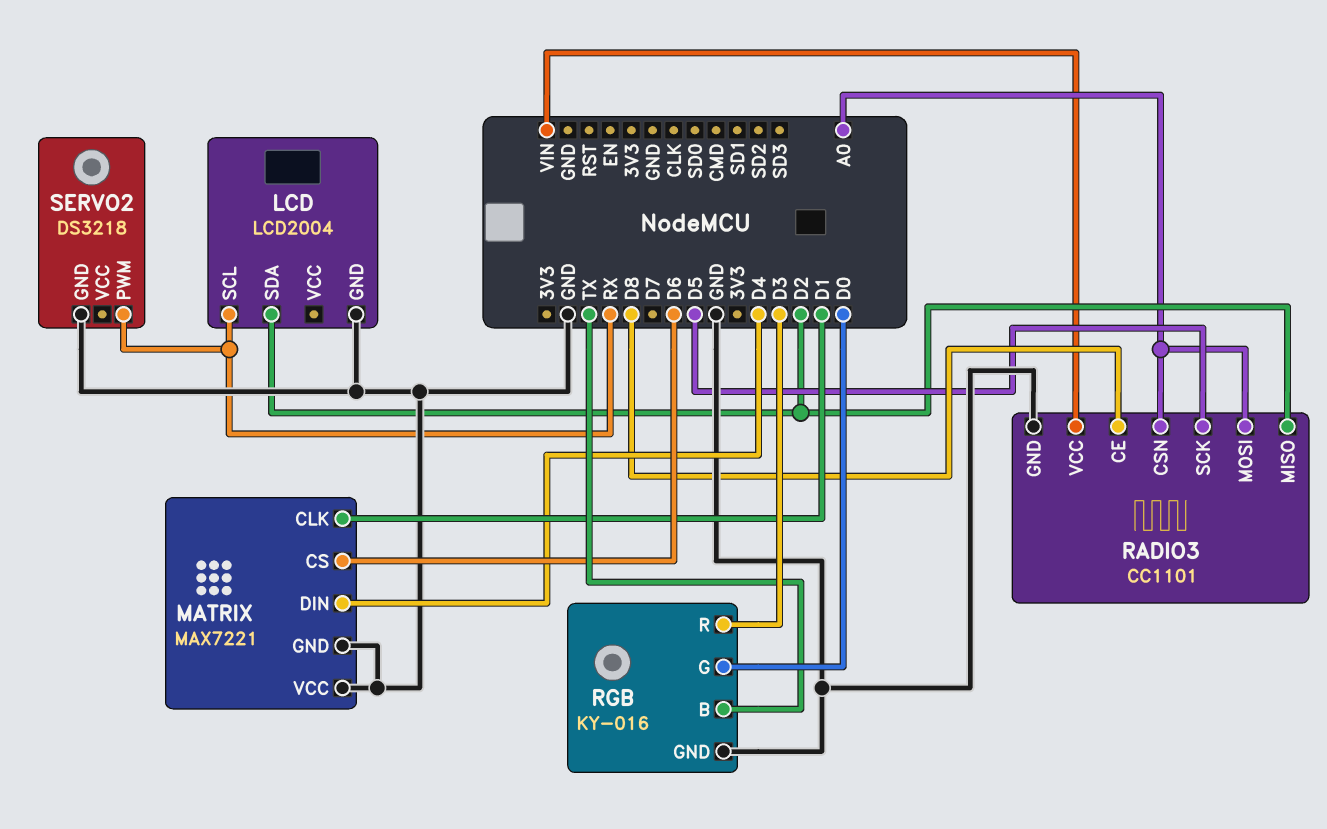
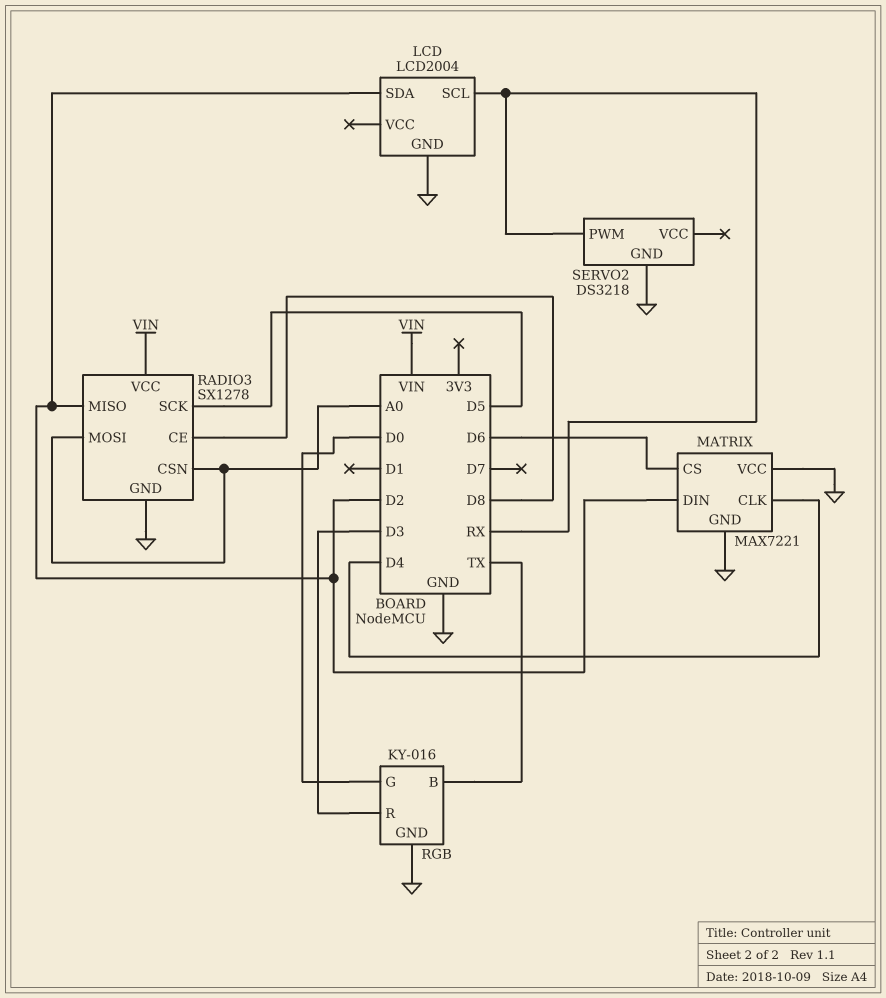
MATRIX pin CLK: D1 -> D4
MATRIX pin DIN: D4 -> D2
RADIO3: CC1101 -> SX1278

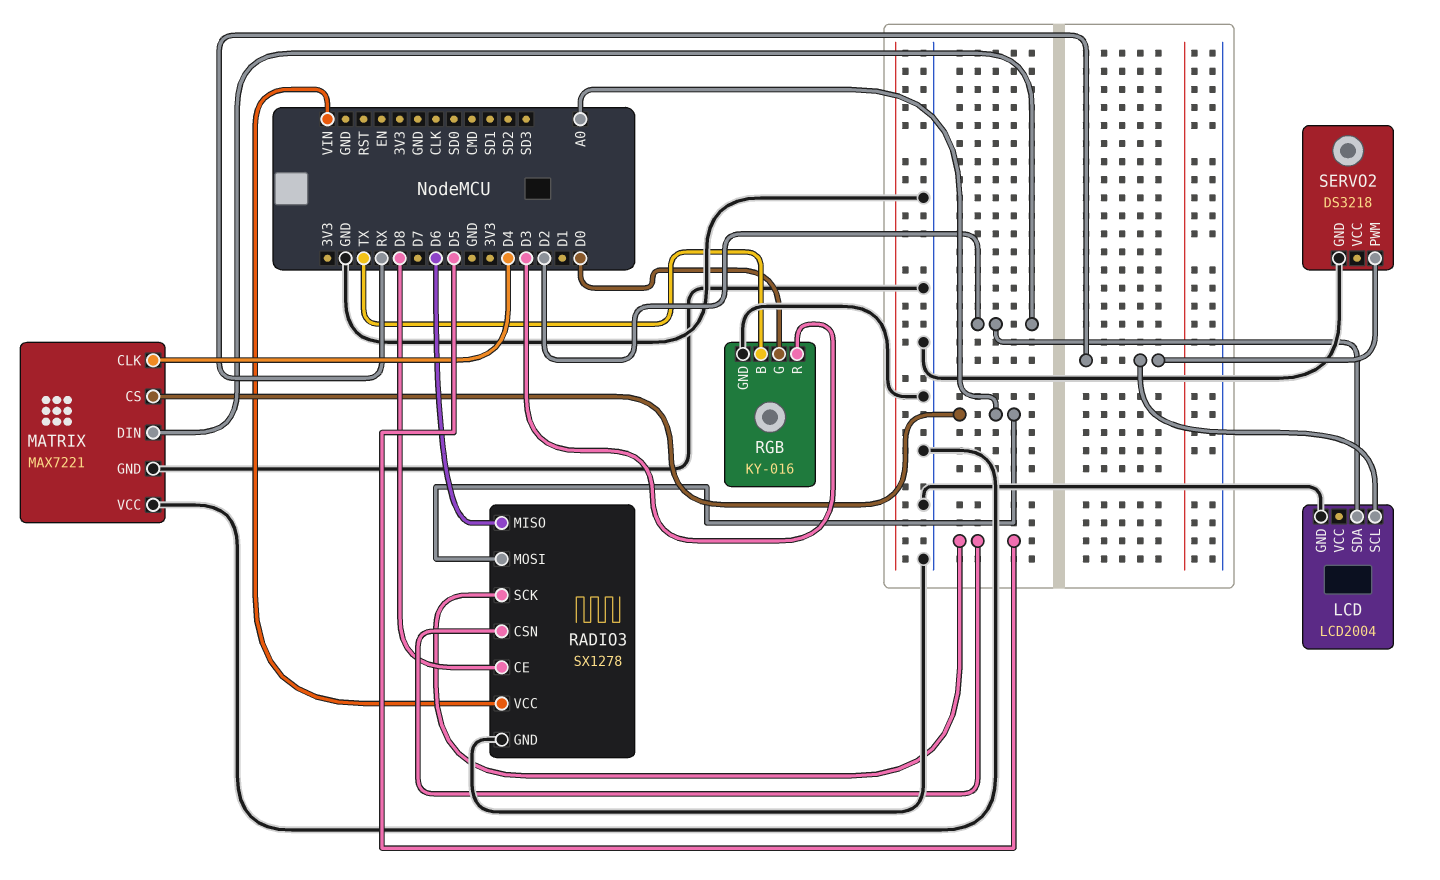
MATRIX pin CS: D6 -> A0
RADIO3 pin CSN: A0 -> D5
RADIO3 pin MISO: D2 -> D6

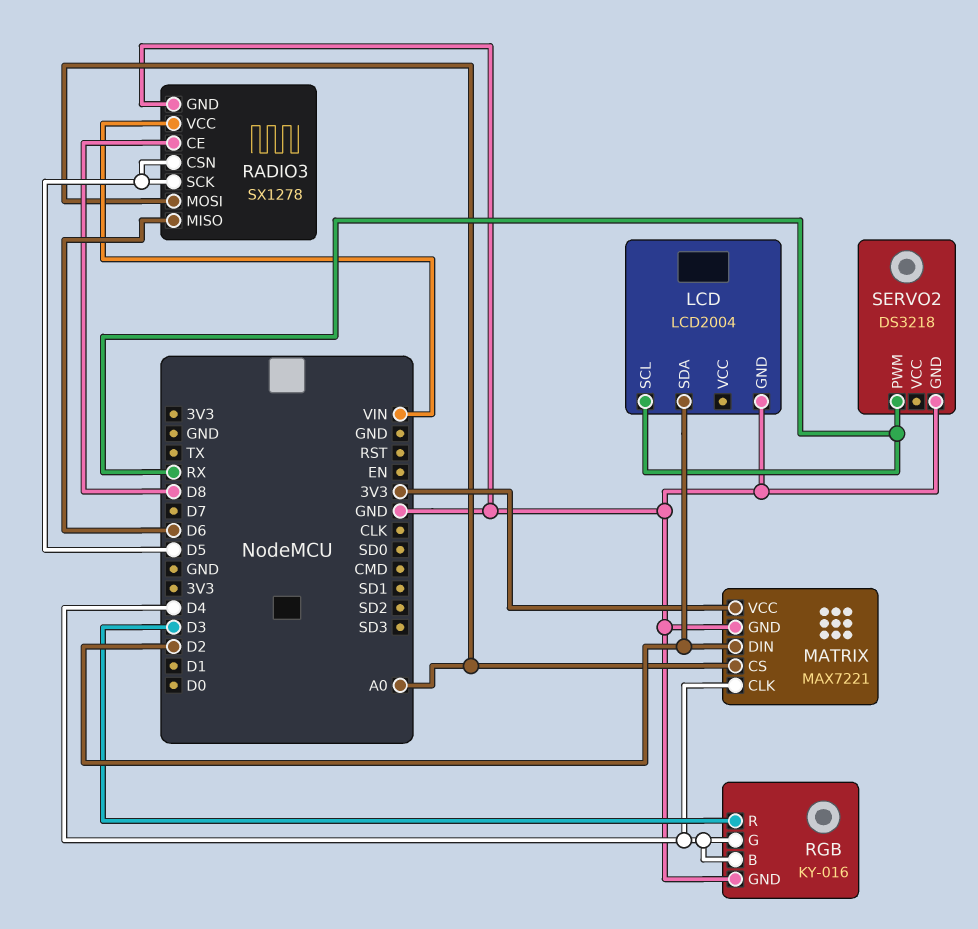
MATRIX pin VCC: GND -> 3V3
RGB pin B: TX -> D4
RGB pin G: D0 -> D4

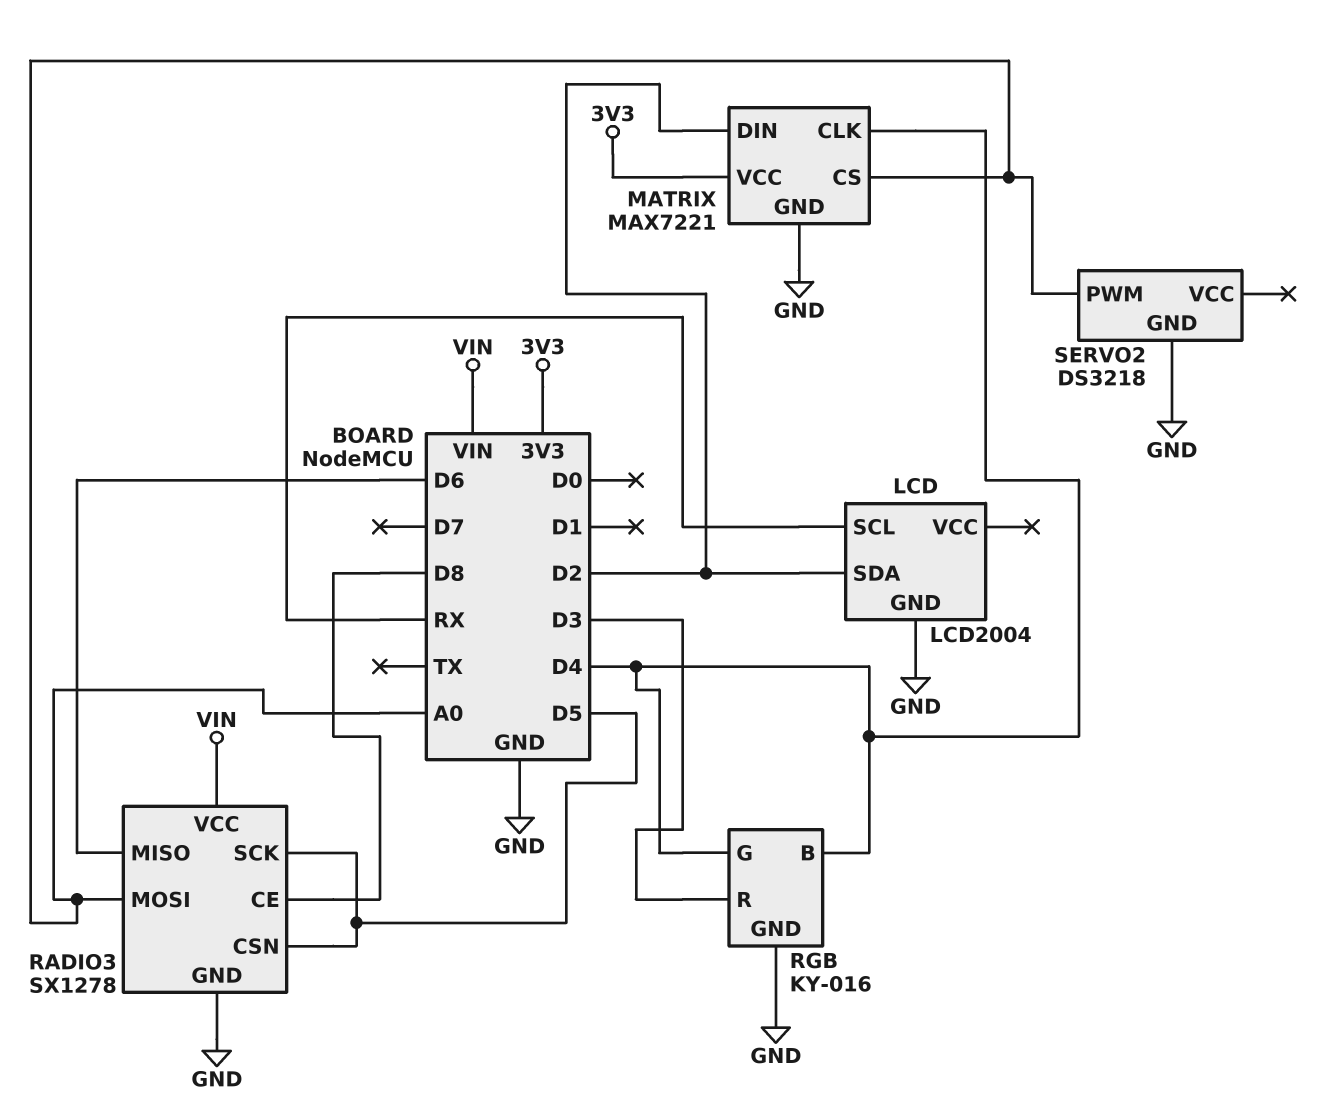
SERVO2 pin PWM: RX -> A0

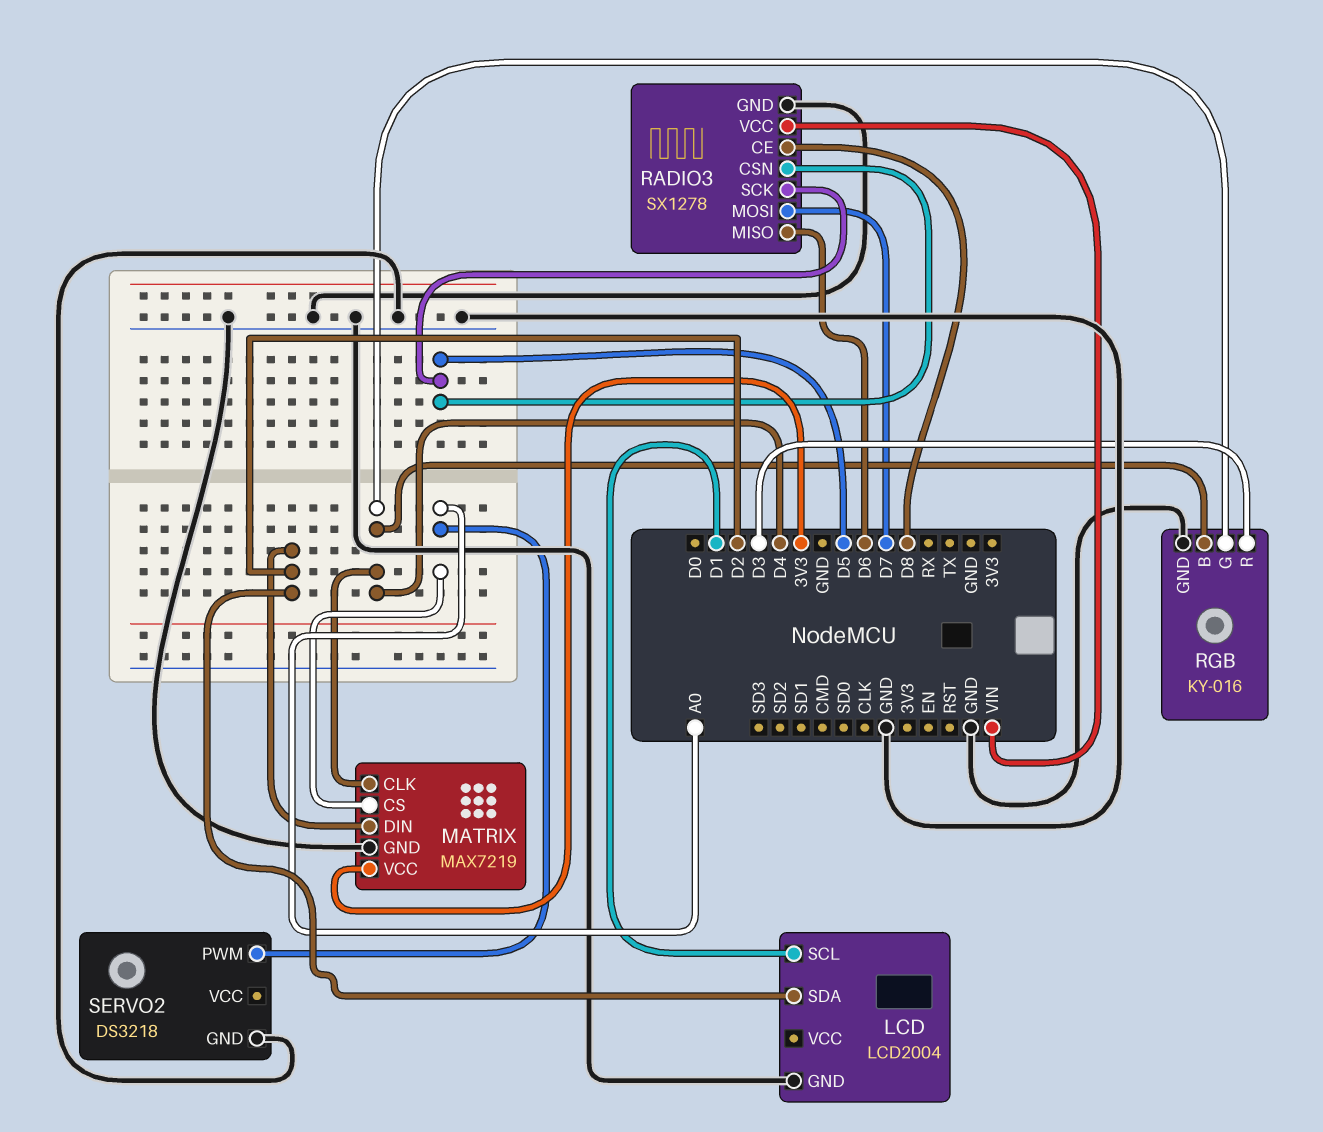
LCD pin SCL: RX -> D1
MATRIX: MAX7221 -> MAX7219
RADIO3 pin MOSI: A0 -> D7

